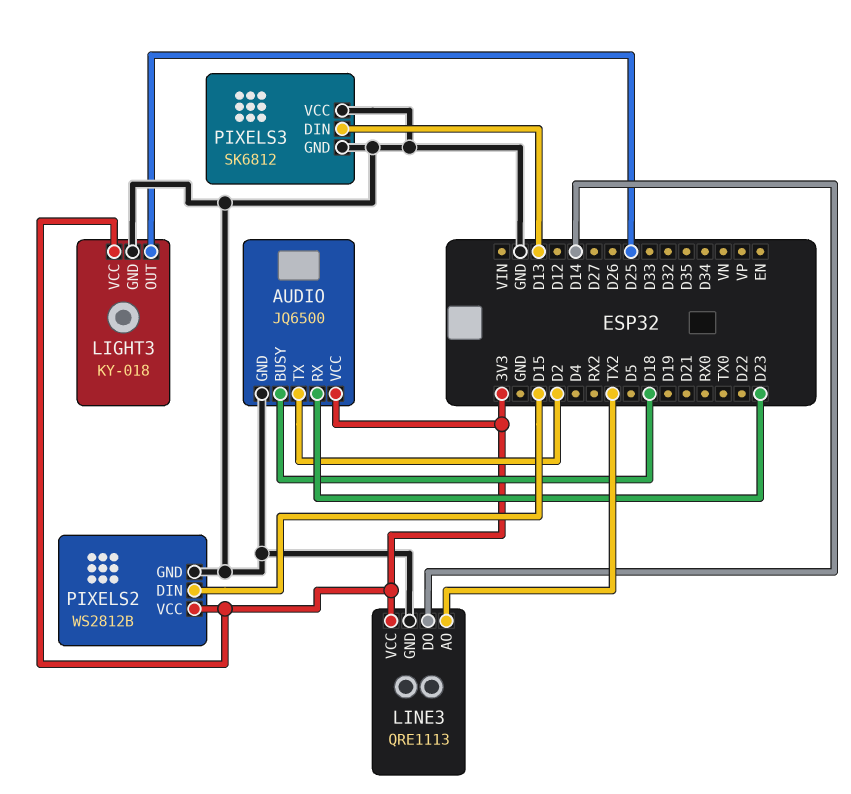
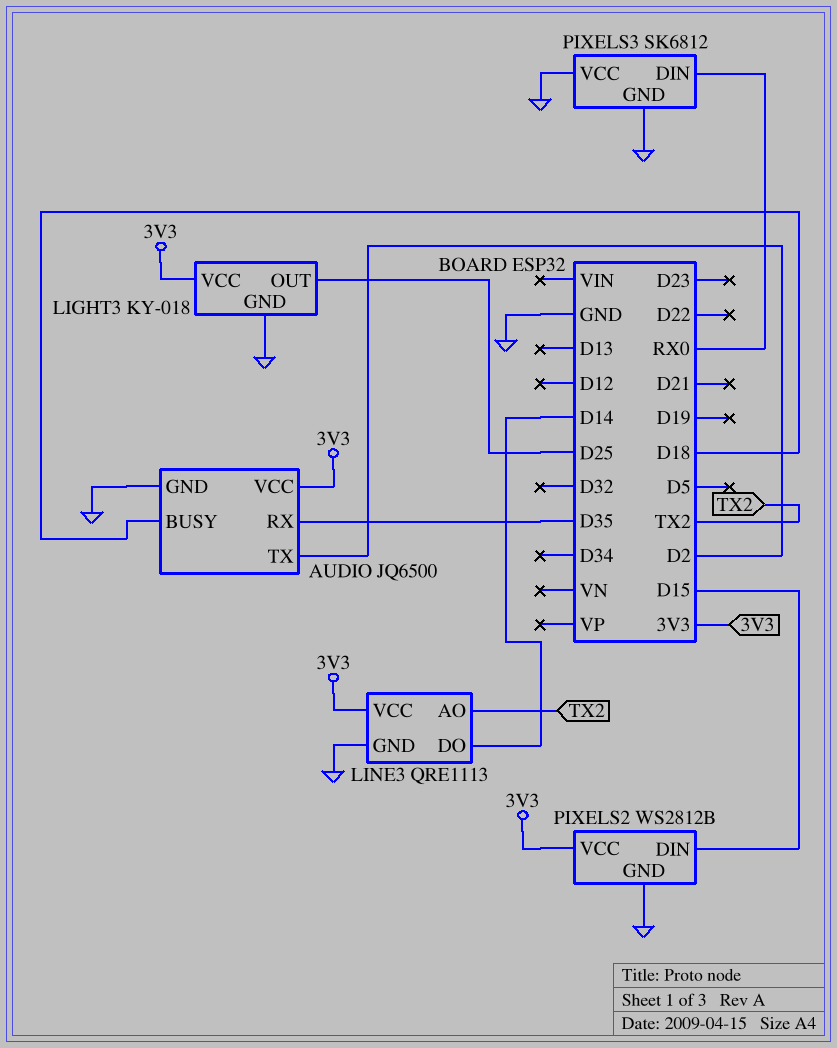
AUDIO pin RX: D23 -> D35
PIXELS3 pin DIN: D13 -> RX0

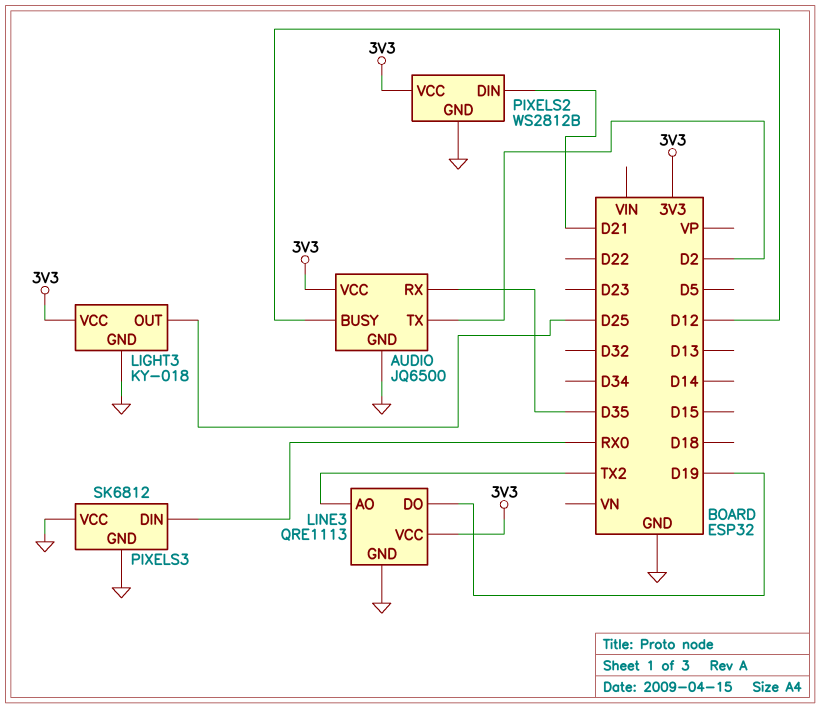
AUDIO pin BUSY: D18 -> D12
LINE3 pin DO: D14 -> D19
PIXELS2 pin DIN: D15 -> D21

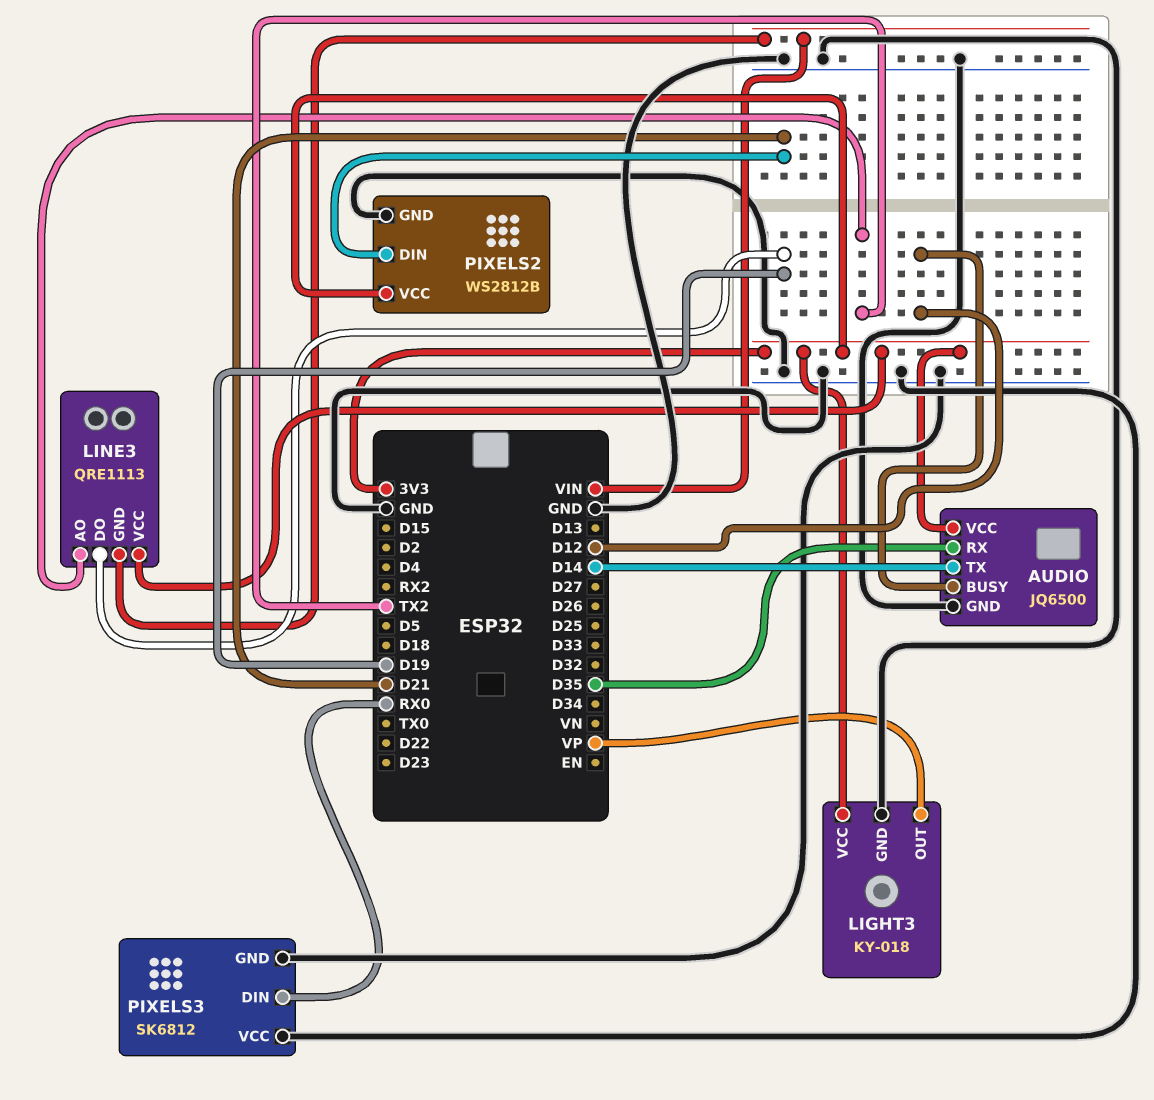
AUDIO pin TX: D2 -> D14
LIGHT3 pin OUT: D25 -> VP
LINE3 pin GND: GND -> VIN

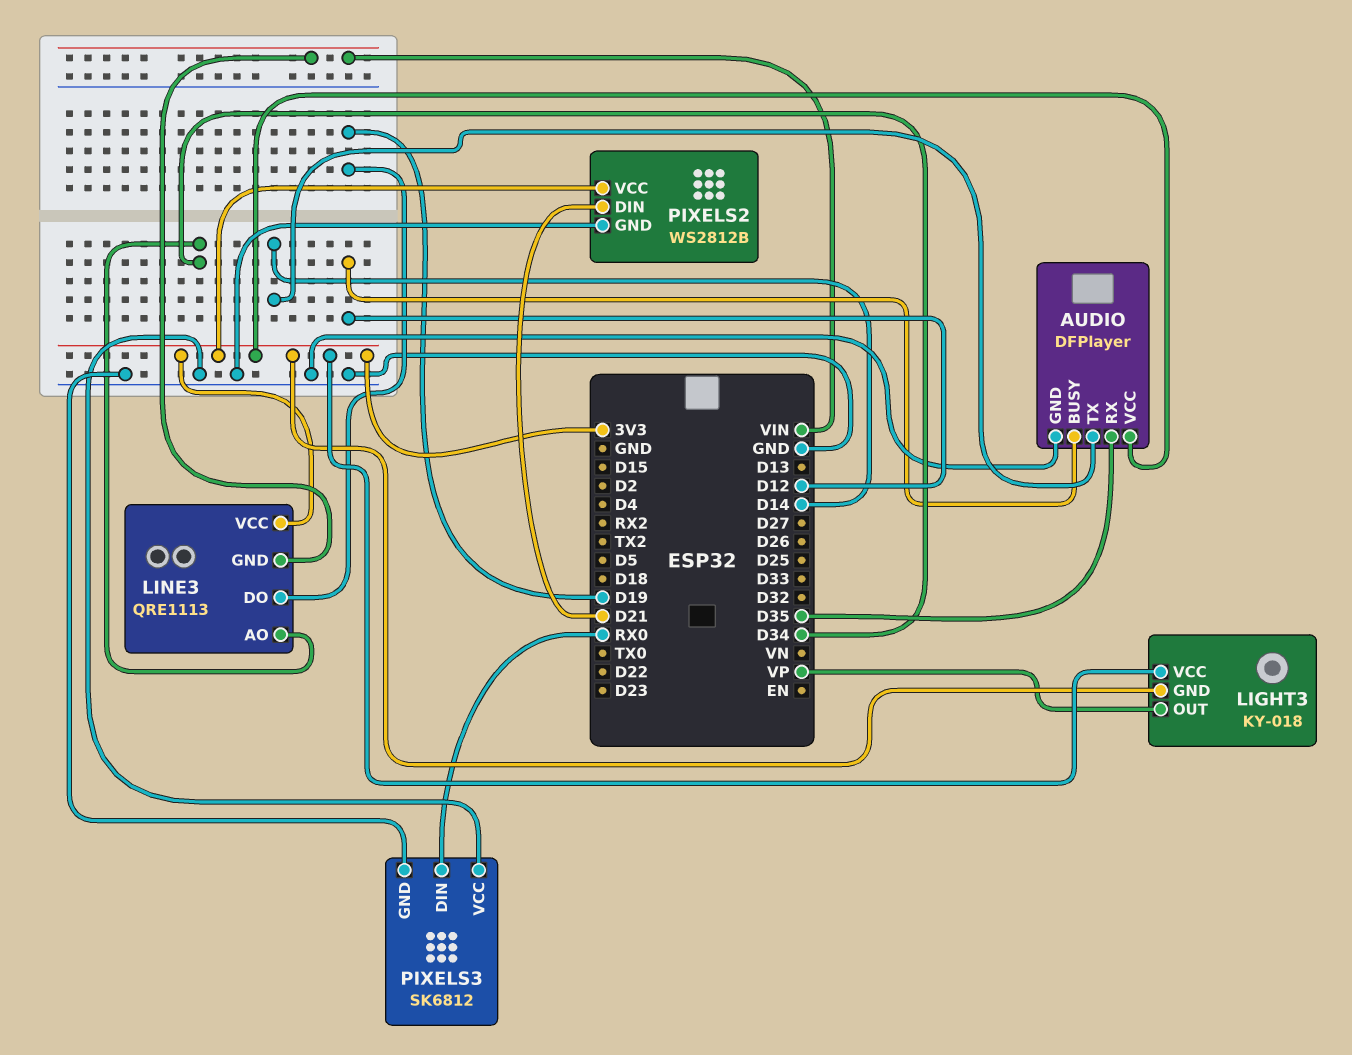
AUDIO: JQ6500 -> DFPlayer
LIGHT3 pin GND: GND -> 3V3
LINE3 pin AO: TX2 -> D34

